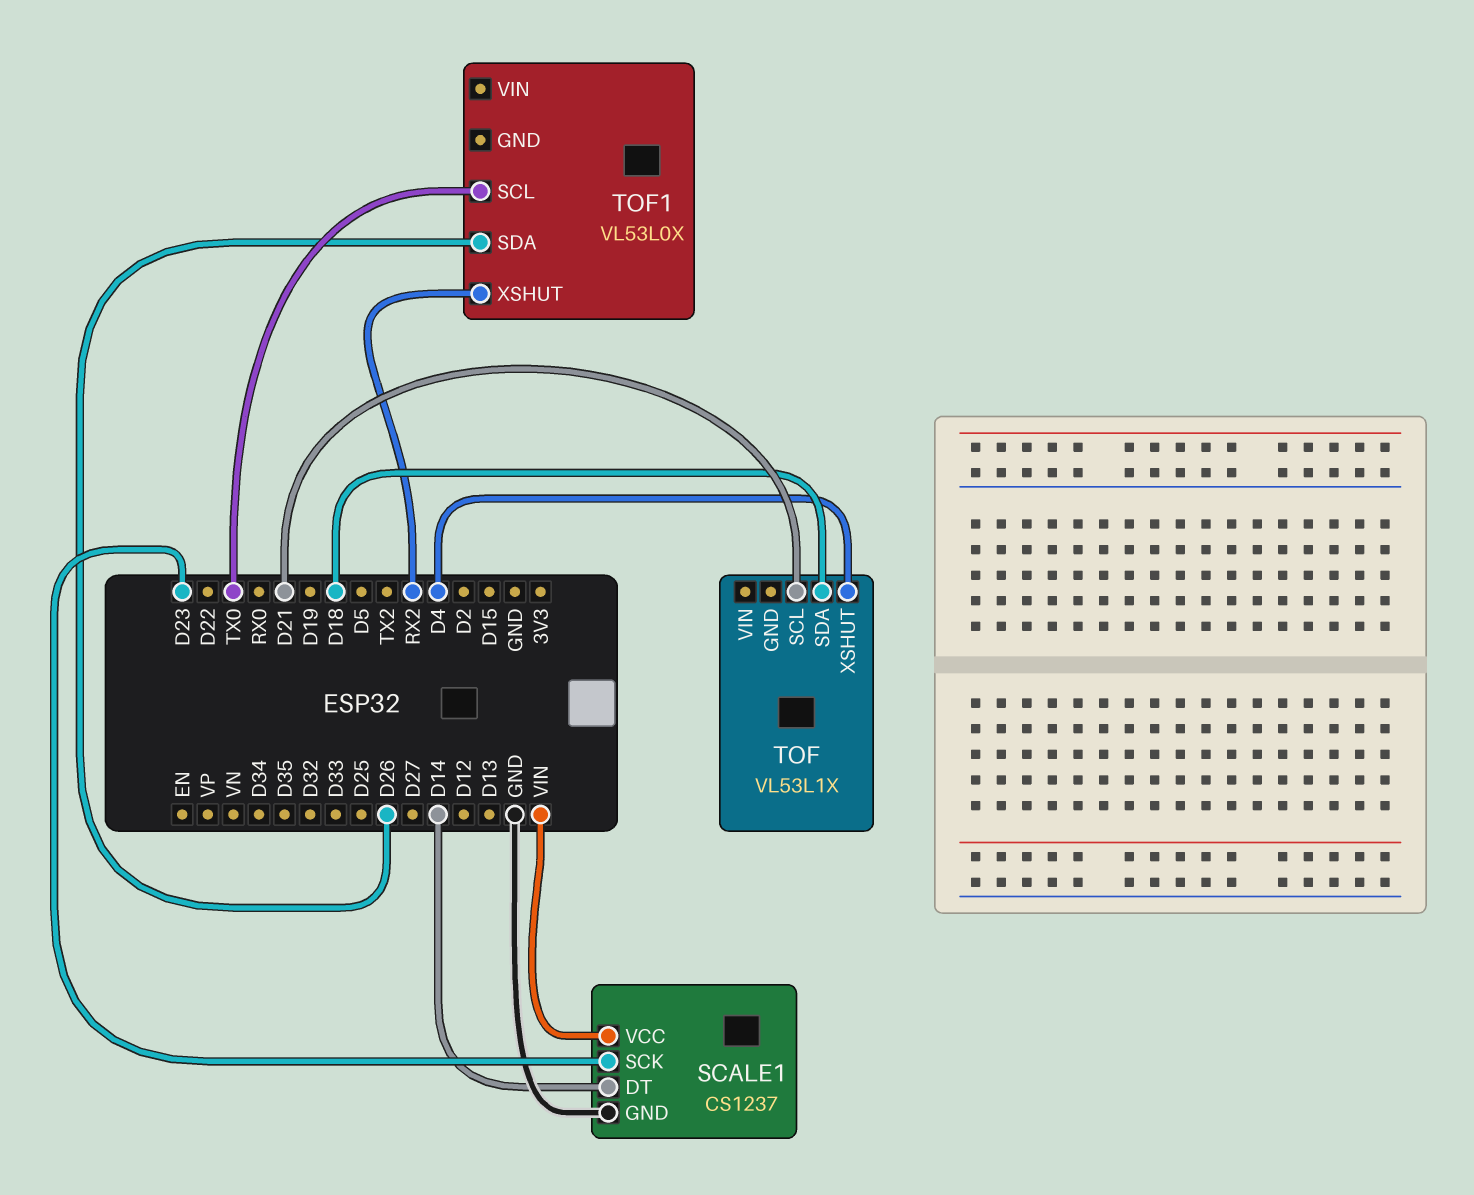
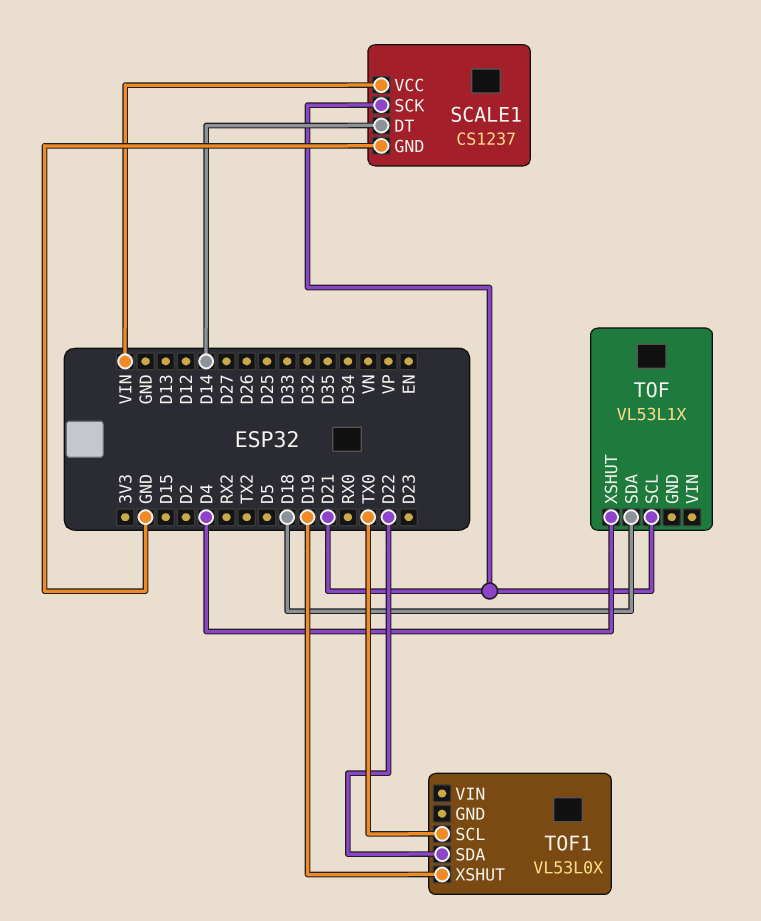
SCALE1 pin SCK: D23 -> D21
TOF1 pin SDA: D26 -> D22
TOF1 pin XSHUT: RX2 -> D19

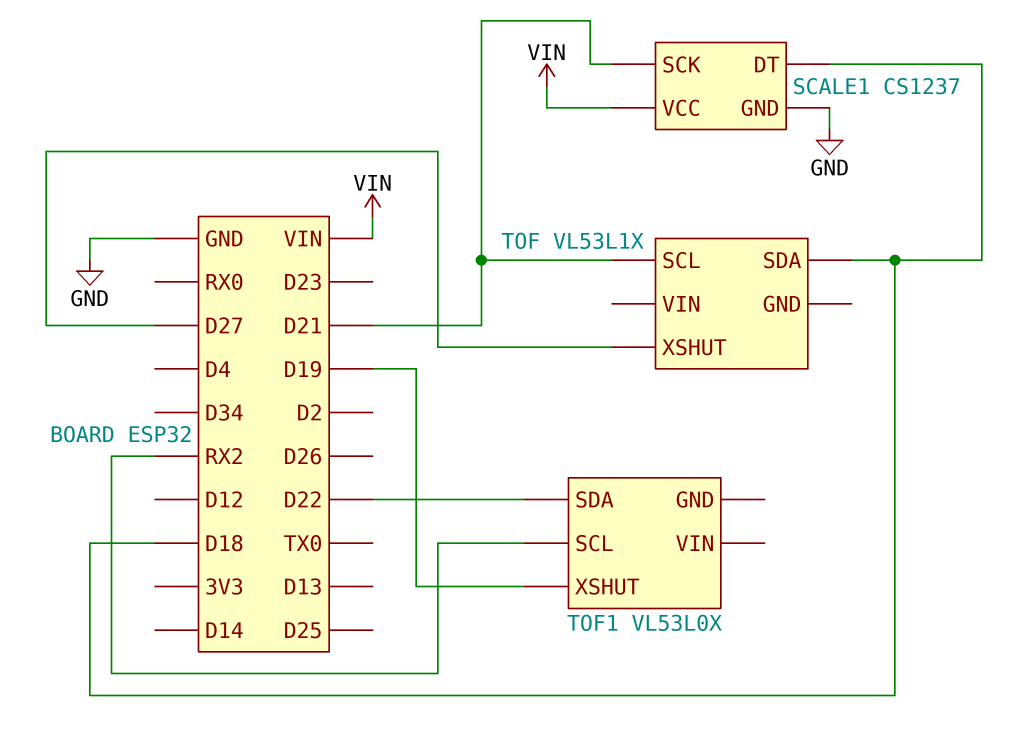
SCALE1 pin DT: D14 -> D18
TOF pin XSHUT: D4 -> D27
TOF1 pin SCL: TX0 -> RX2

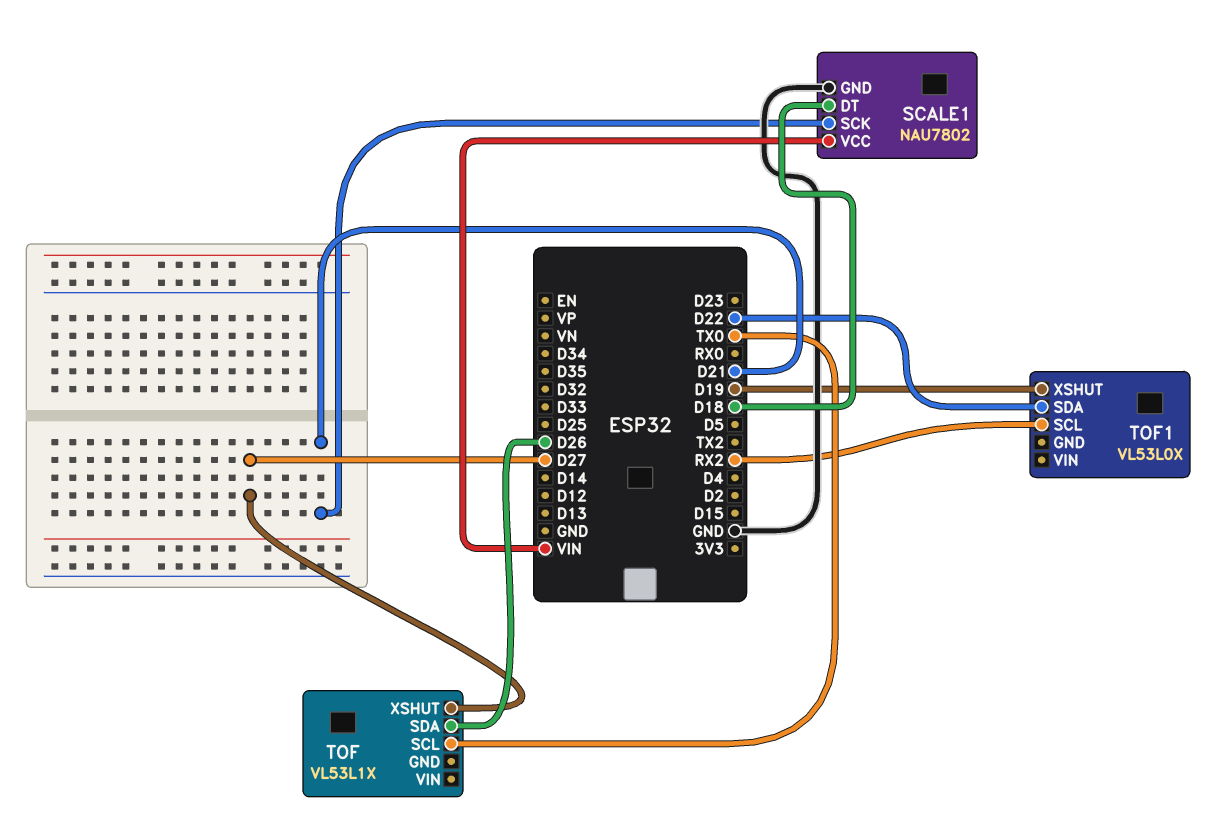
SCALE1: CS1237 -> NAU7802
TOF pin SCL: D21 -> TX0
TOF pin SDA: D18 -> D26

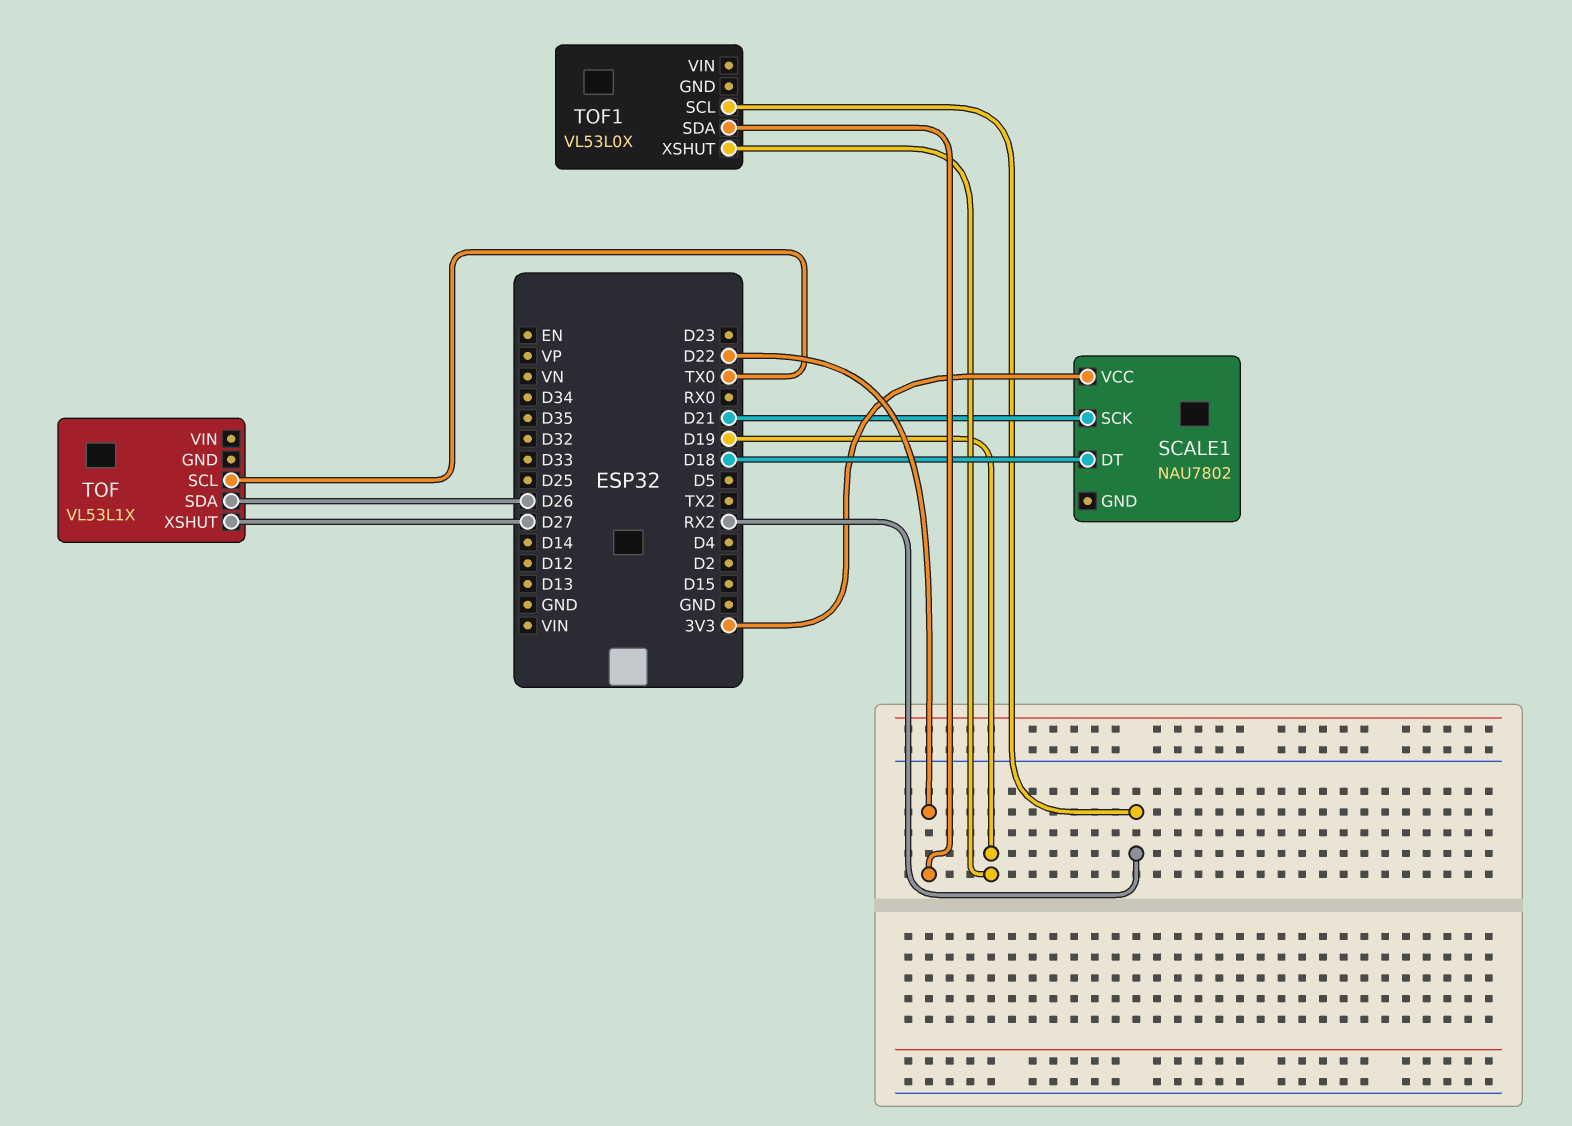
SCALE1 pin GND: GND -> none
SCALE1 pin VCC: VIN -> 3V3

